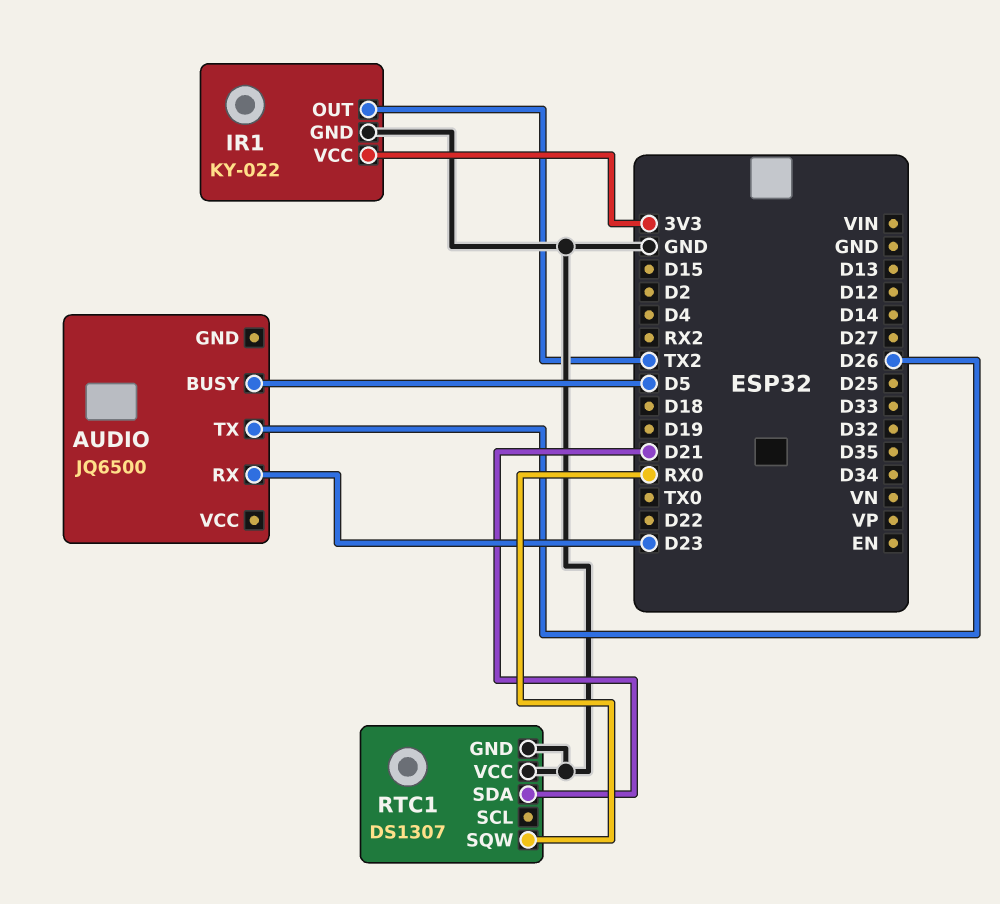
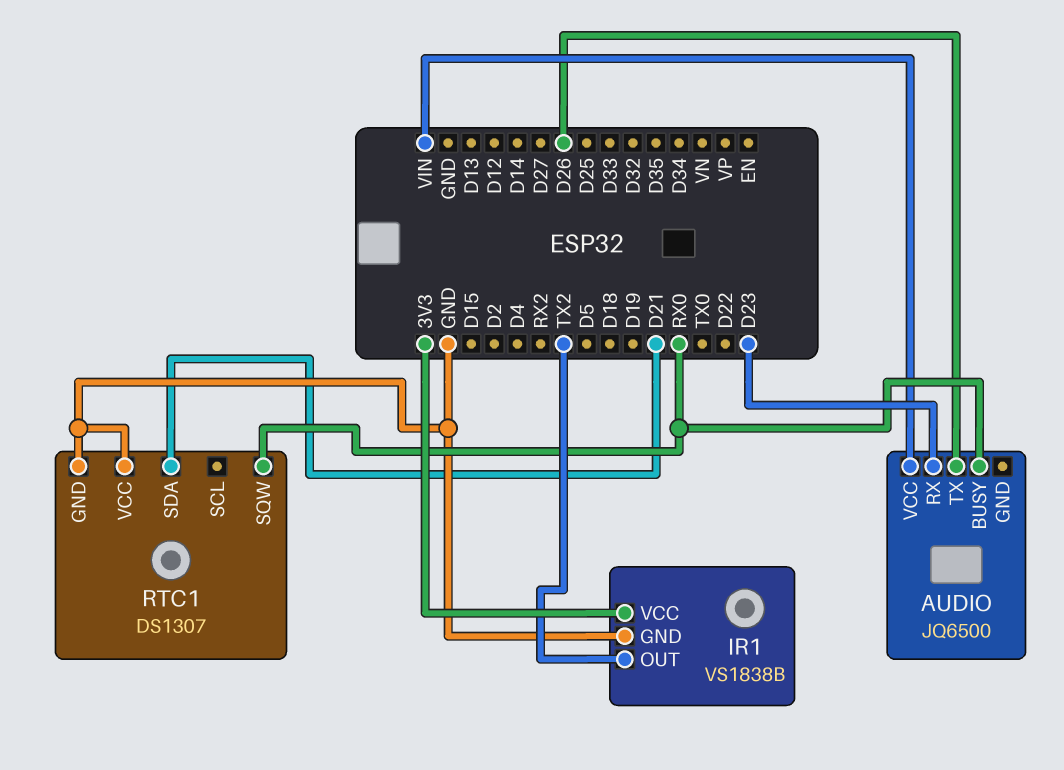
AUDIO pin BUSY: D5 -> RX0
AUDIO pin VCC: none -> VIN
IR1: KY-022 -> VS1838B

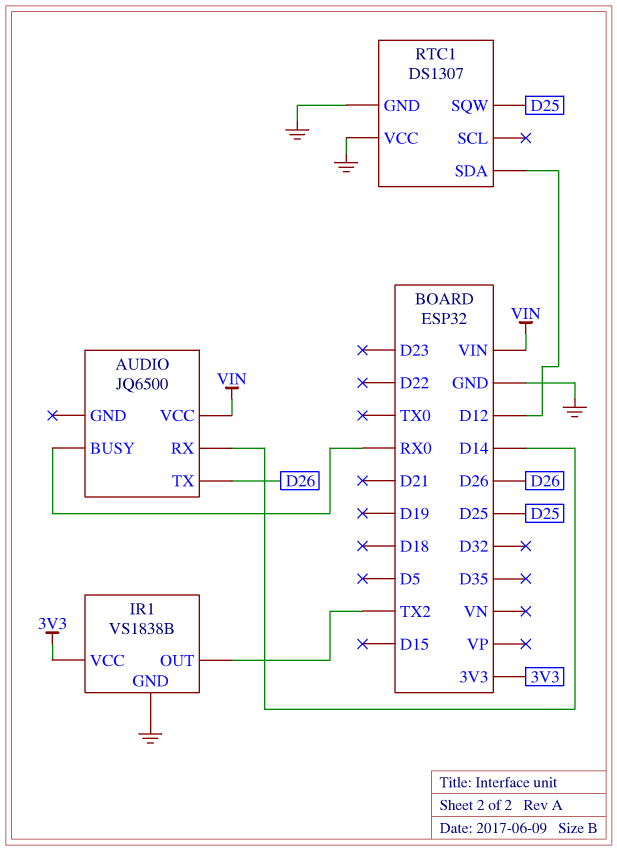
AUDIO pin RX: D23 -> D14
RTC1 pin SDA: D21 -> D12
RTC1 pin SQW: RX0 -> D25

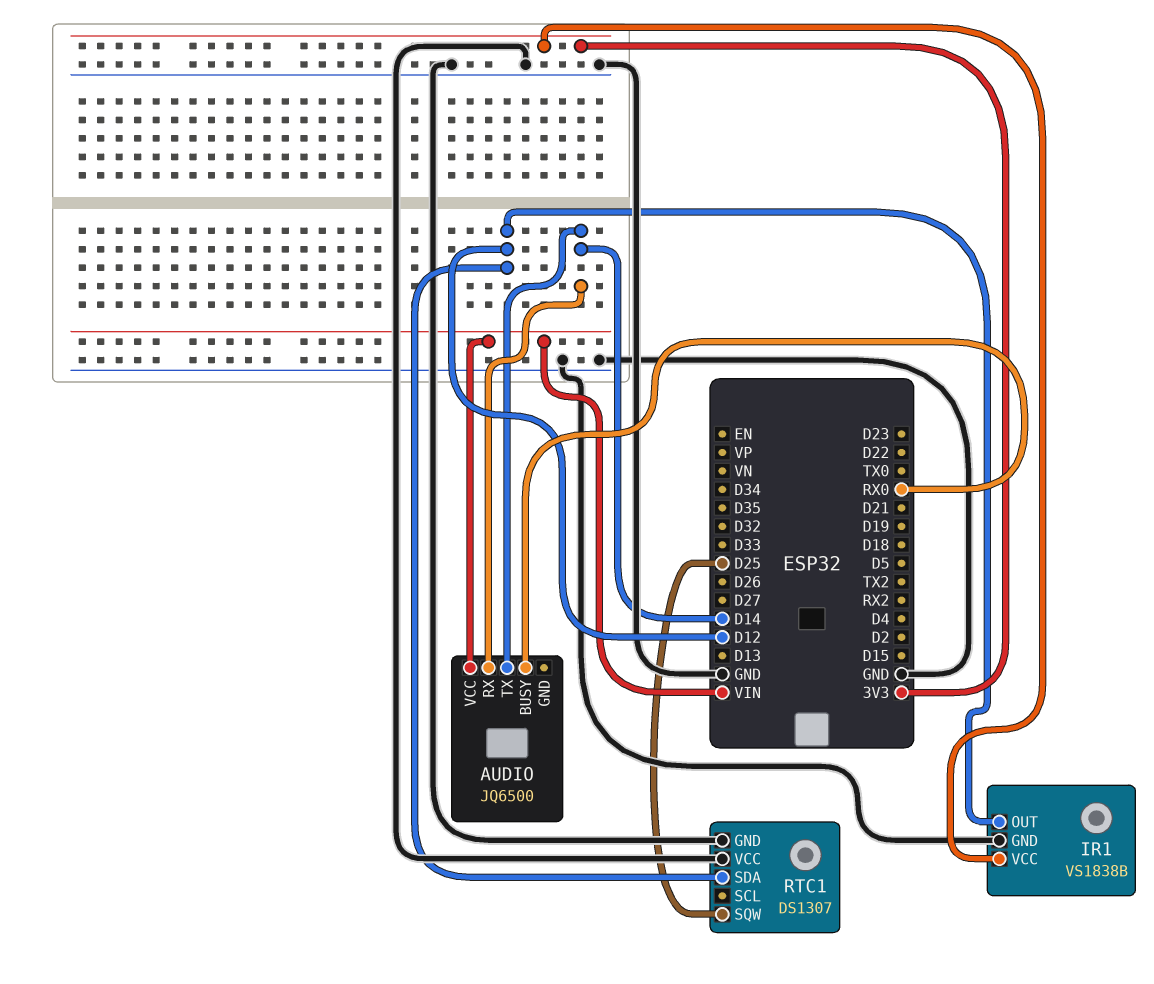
AUDIO pin TX: D26 -> D14
IR1 pin OUT: TX2 -> D12

